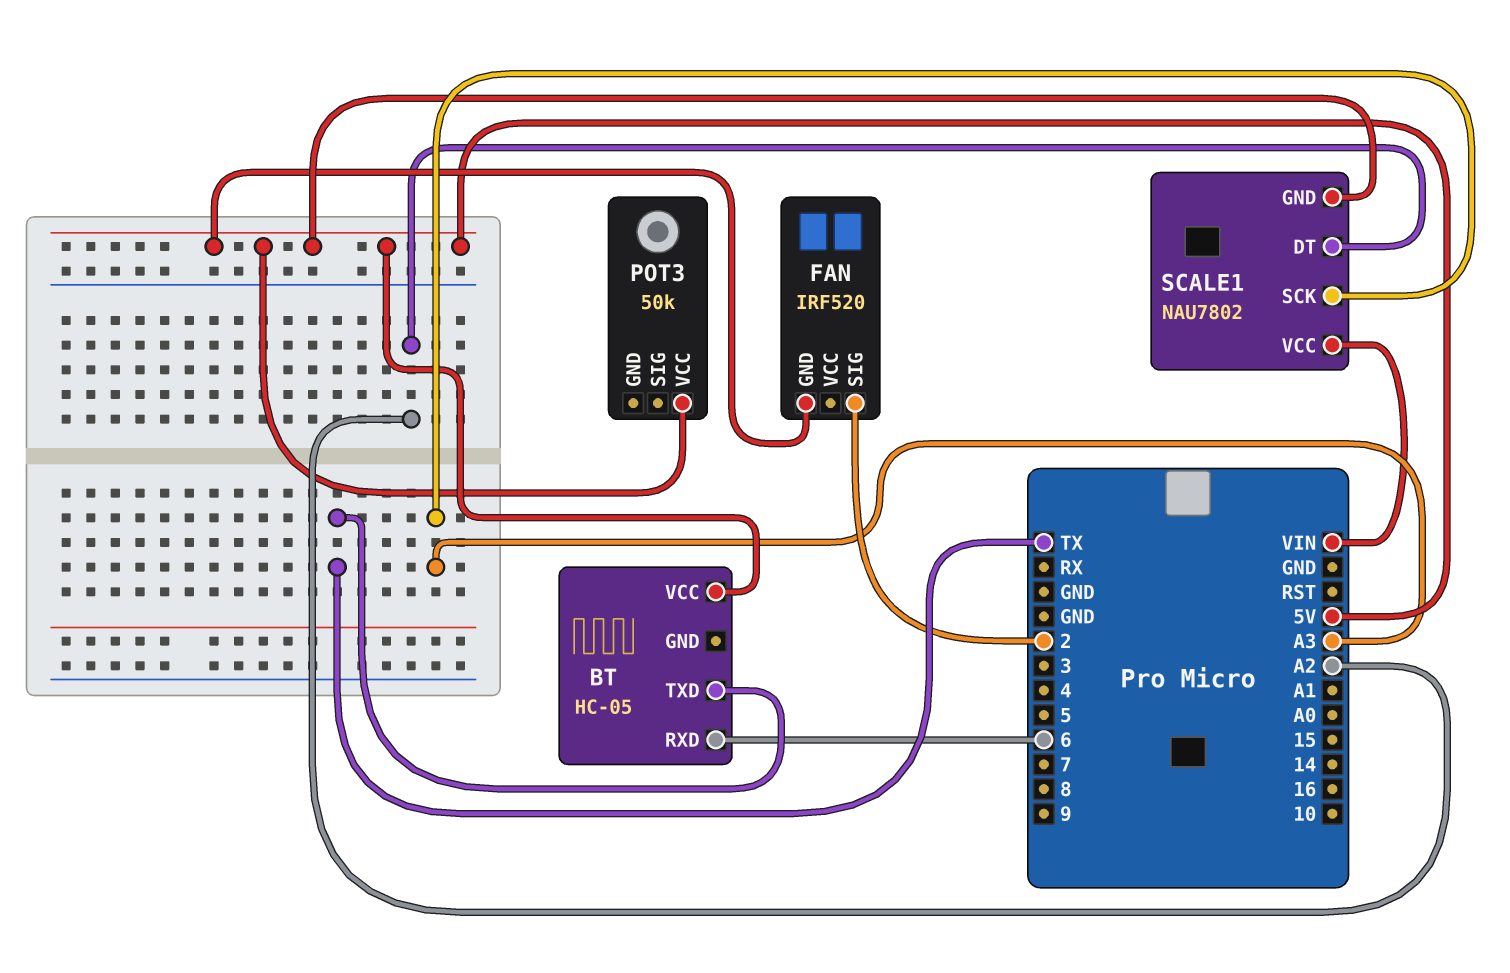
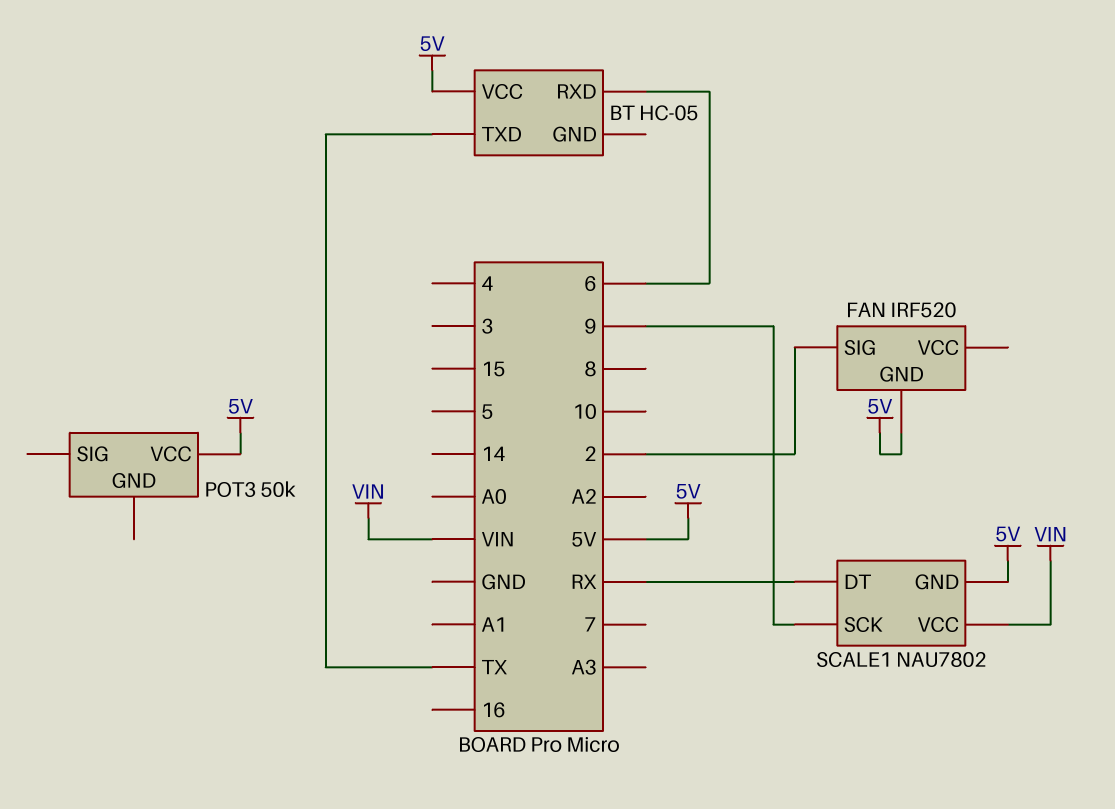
SCALE1 pin DT: A2 -> RX
SCALE1 pin SCK: A3 -> 9

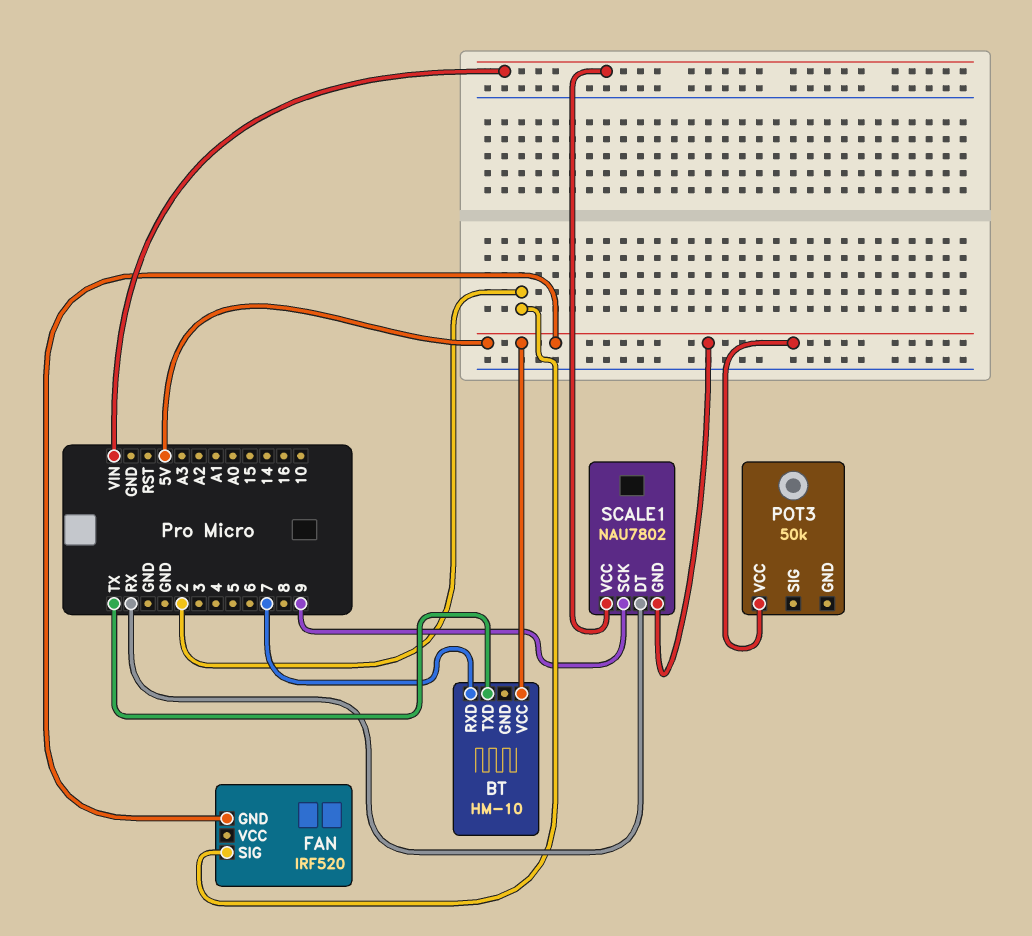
BT: HC-05 -> HM-10
BT pin RXD: 6 -> 7

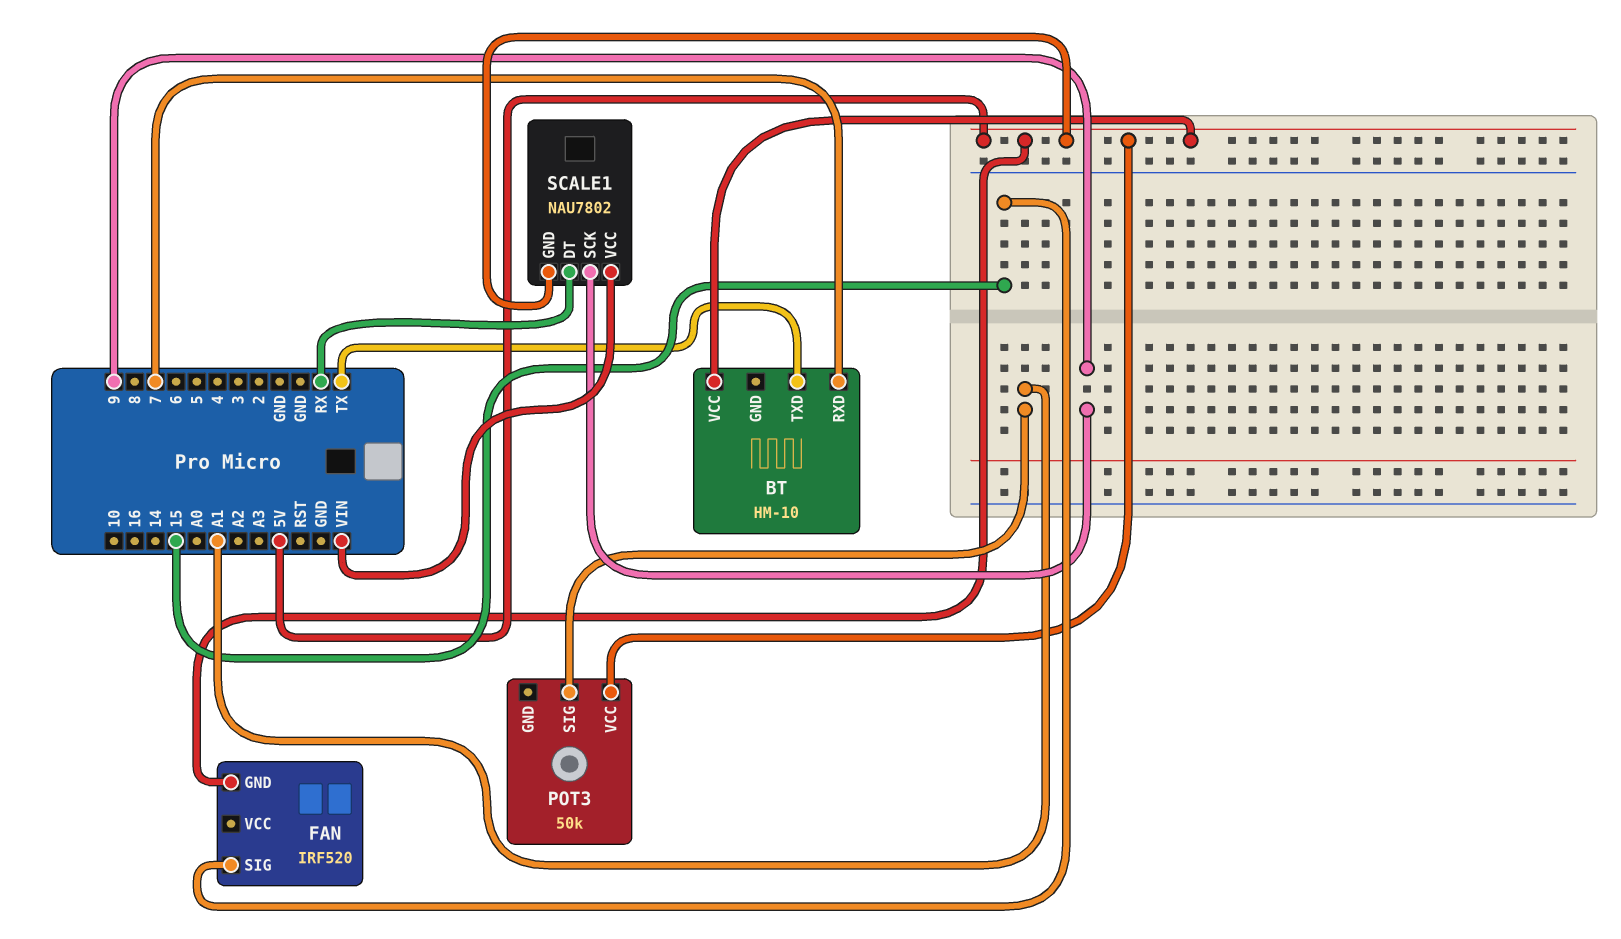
FAN pin SIG: 2 -> 15
POT3 pin SIG: none -> A1

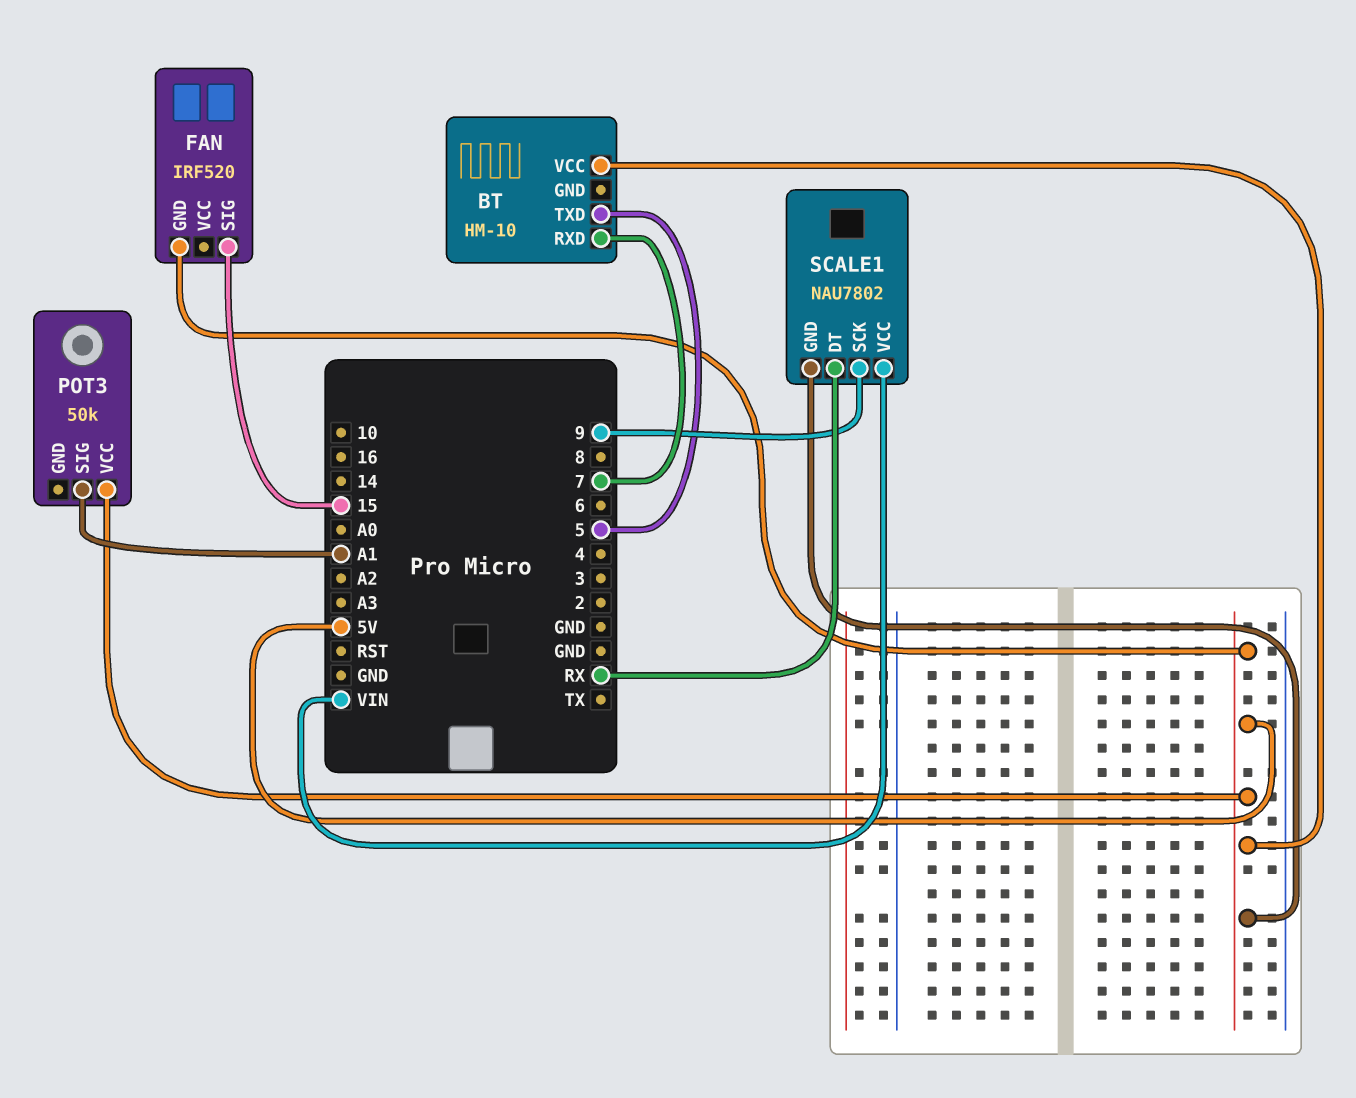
BT pin TXD: TX -> 5

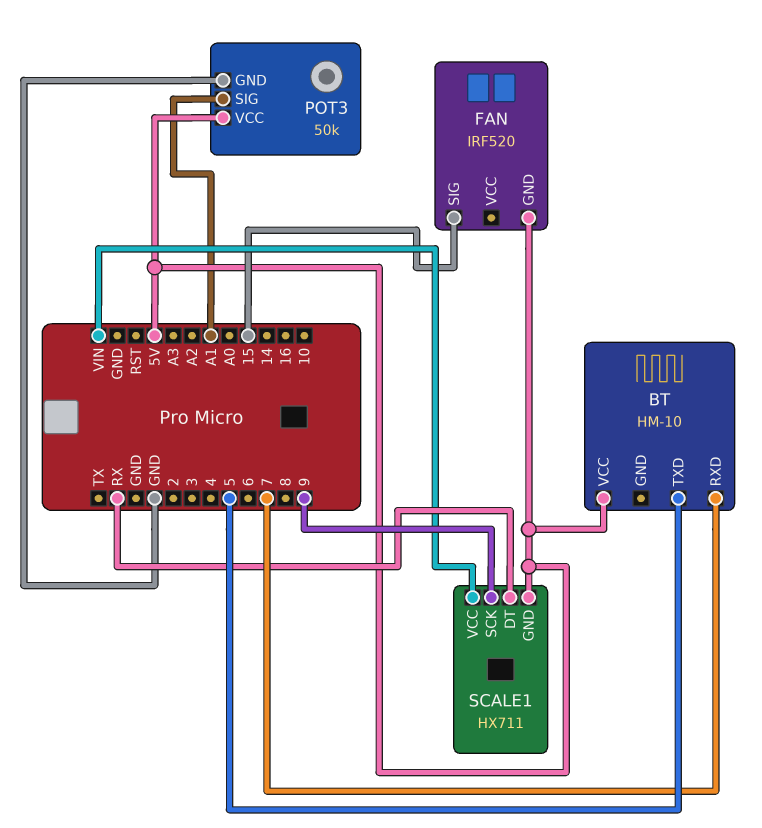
POT3 pin GND: none -> GND
SCALE1: NAU7802 -> HX711

